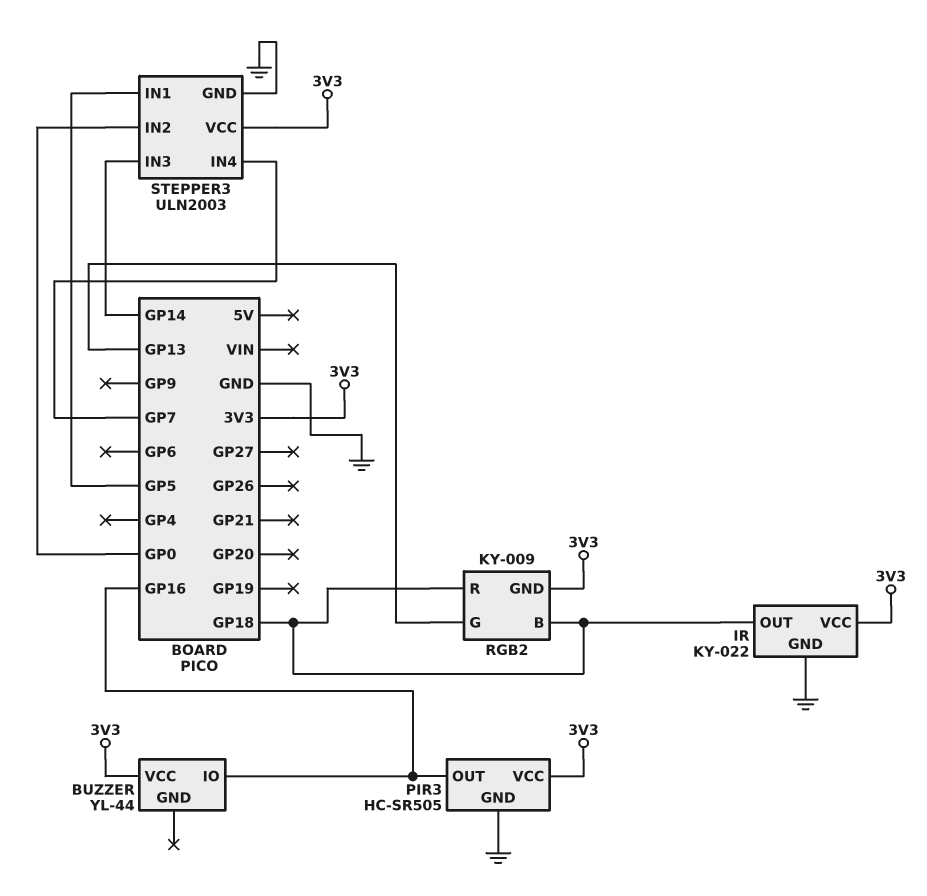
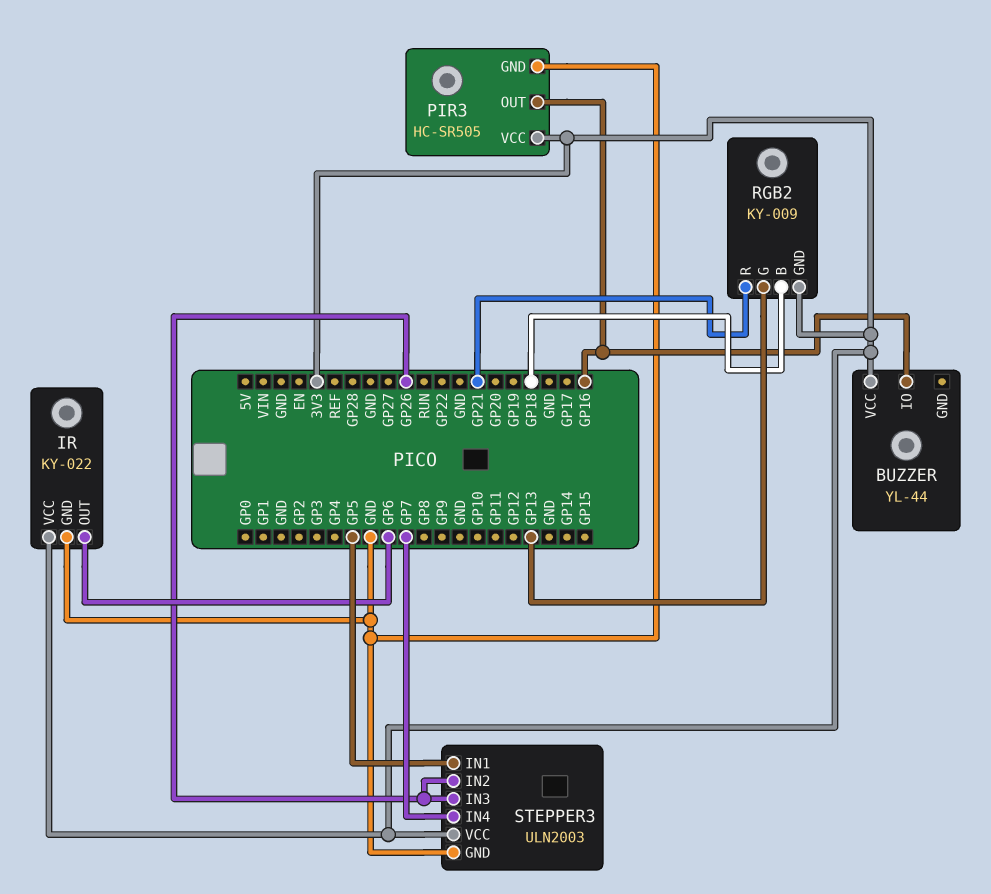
IR pin OUT: GP18 -> GP6
RGB2 pin R: GP18 -> GP21
STEPPER3 pin IN2: GP0 -> GP26
STEPPER3 pin IN3: GP14 -> GP26

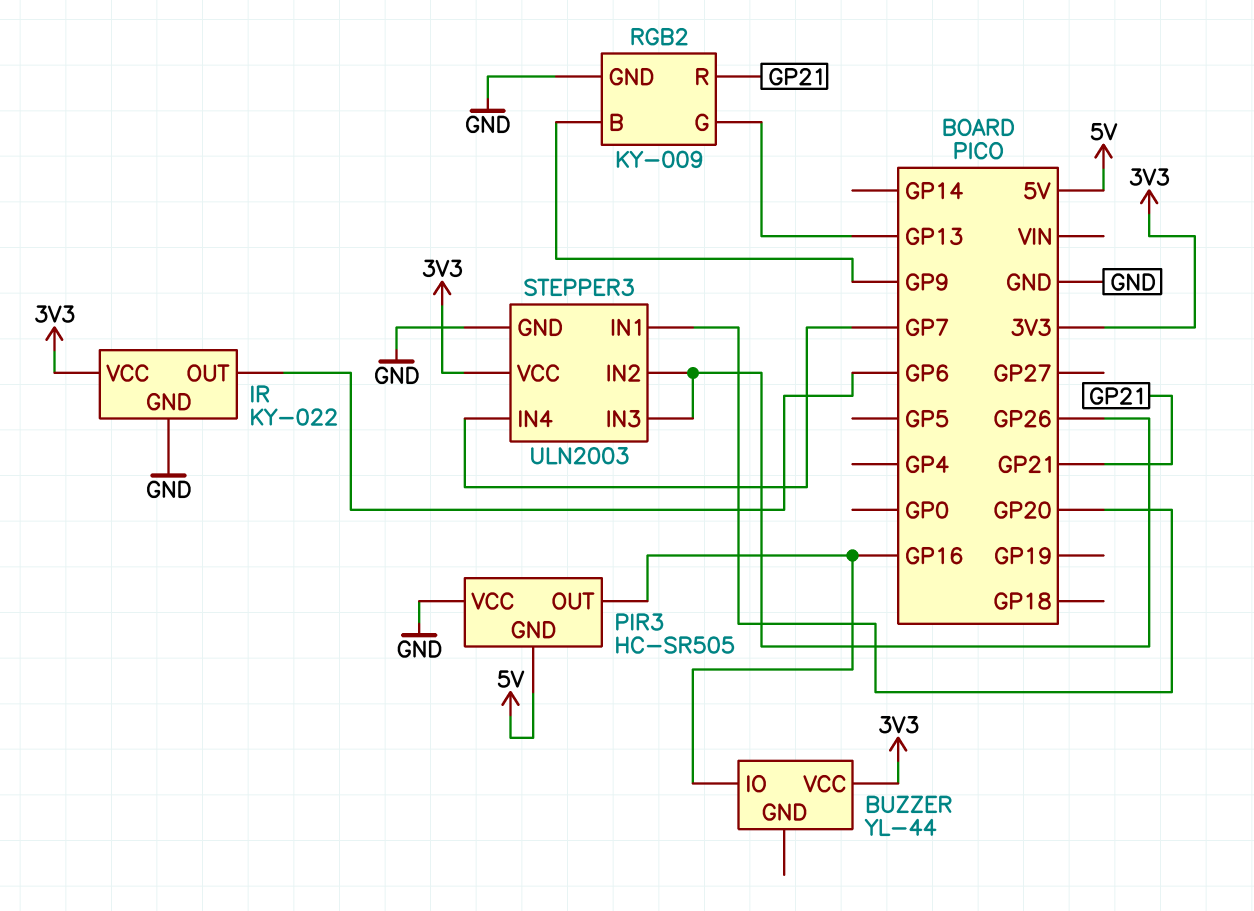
PIR3 pin GND: GND -> 5V
PIR3 pin VCC: 3V3 -> GND
RGB2 pin B: GP18 -> GP9
RGB2 pin GND: 3V3 -> GND
STEPPER3 pin IN1: GP5 -> GP20

